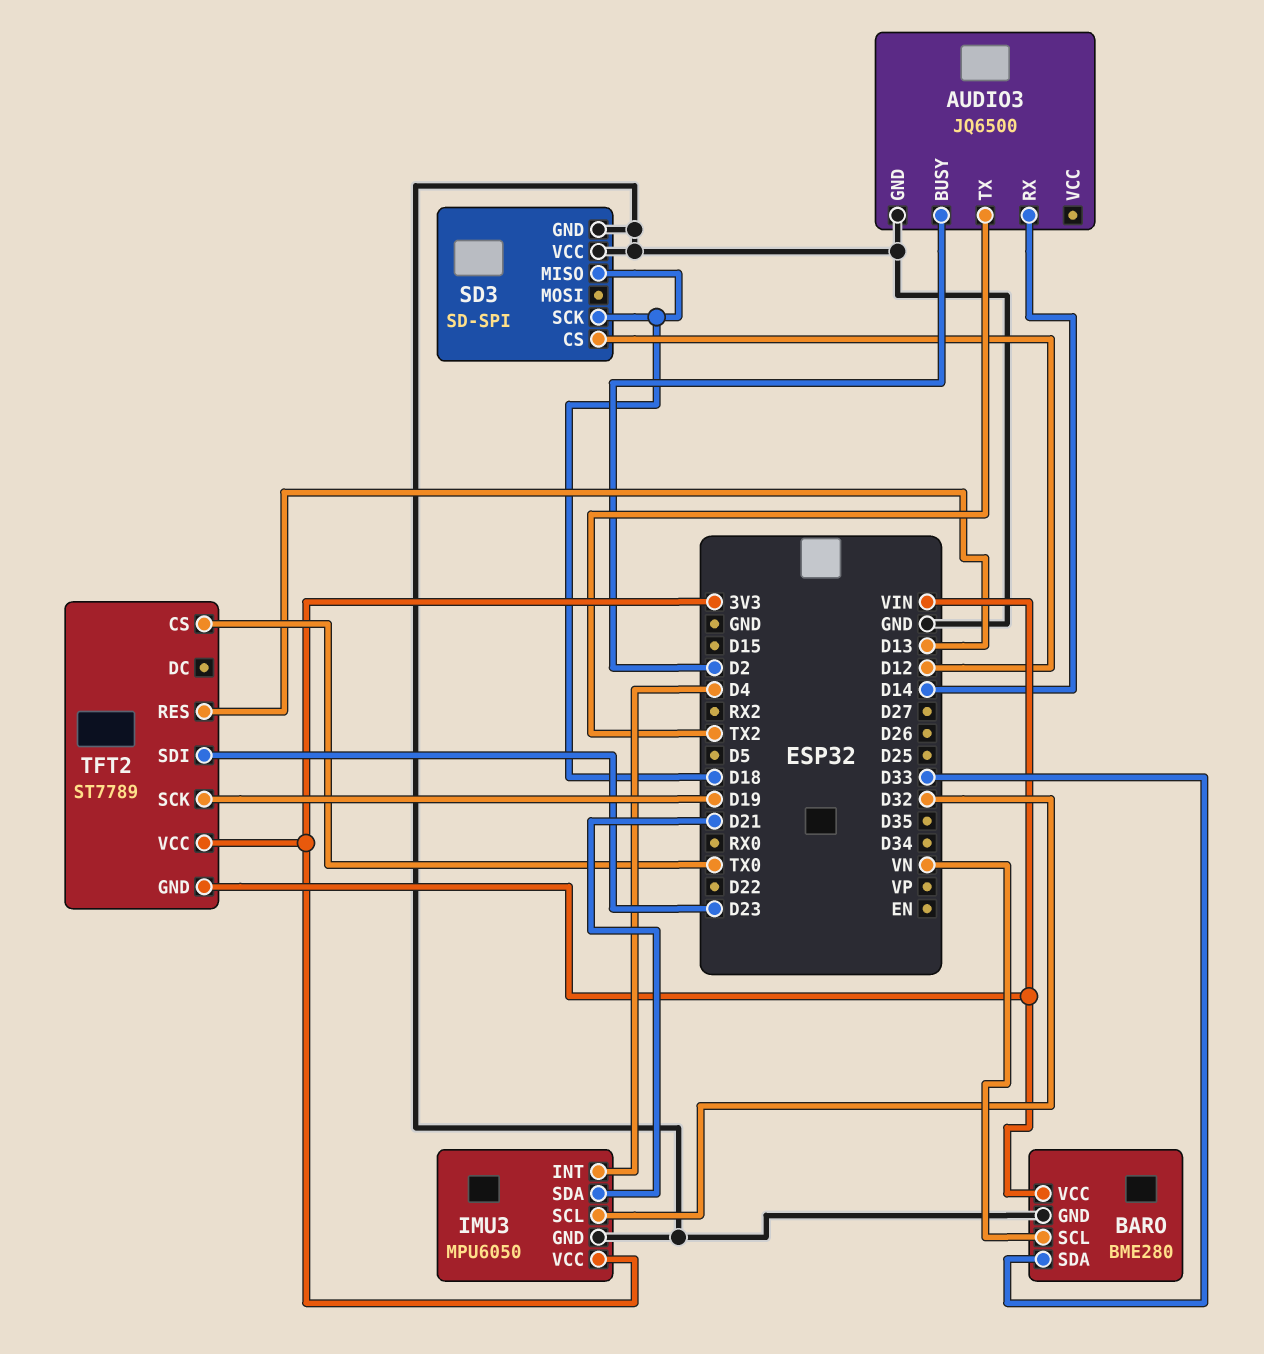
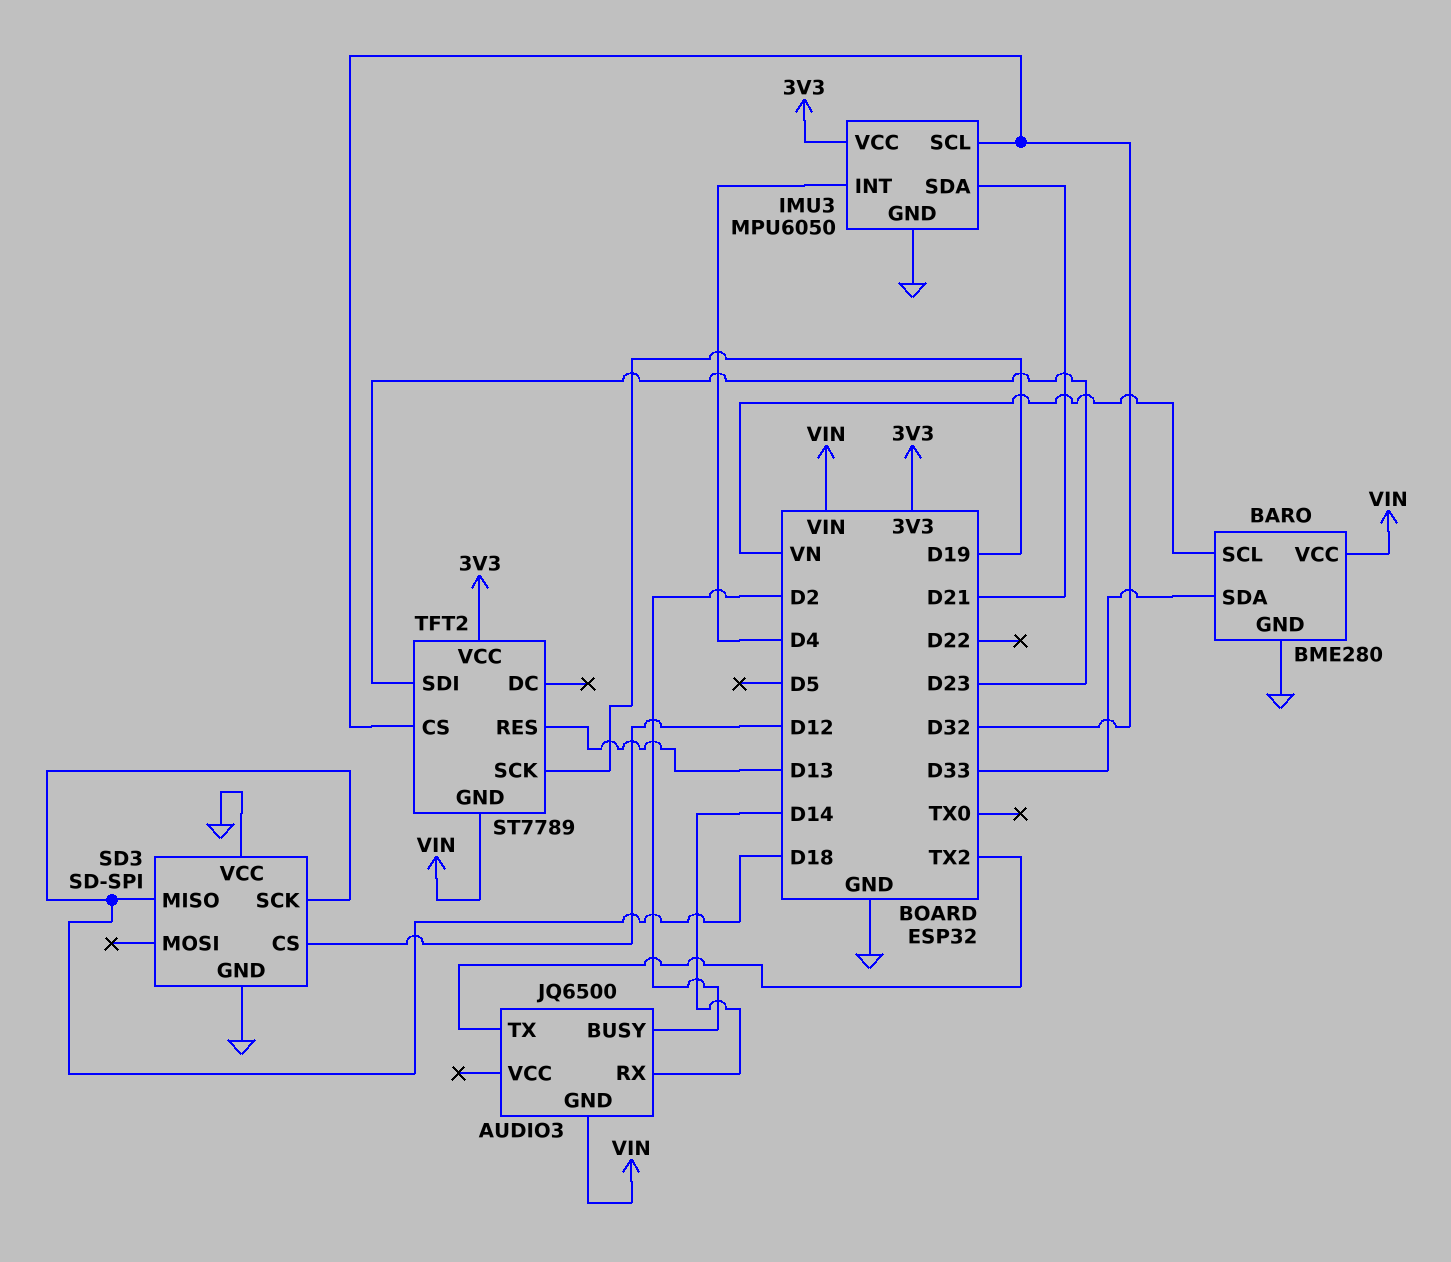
AUDIO3 pin GND: GND -> VIN
TFT2 pin CS: TX0 -> D32

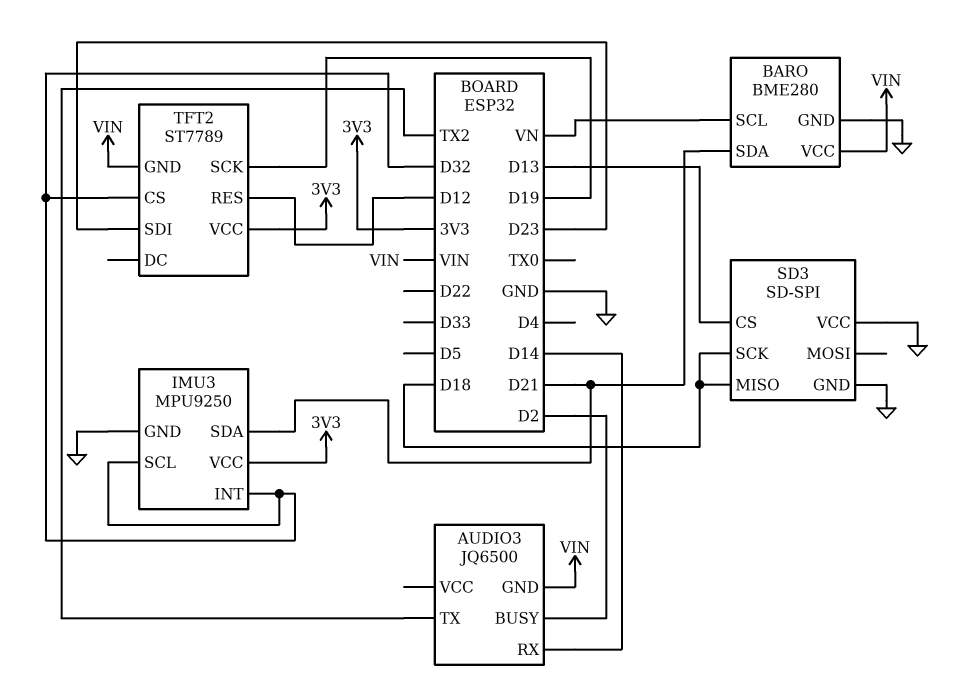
BARO pin SDA: D33 -> D21
IMU3: MPU6050 -> MPU9250
IMU3 pin INT: D4 -> D32
SD3 pin CS: D12 -> D13
TFT2 pin RES: D13 -> D12

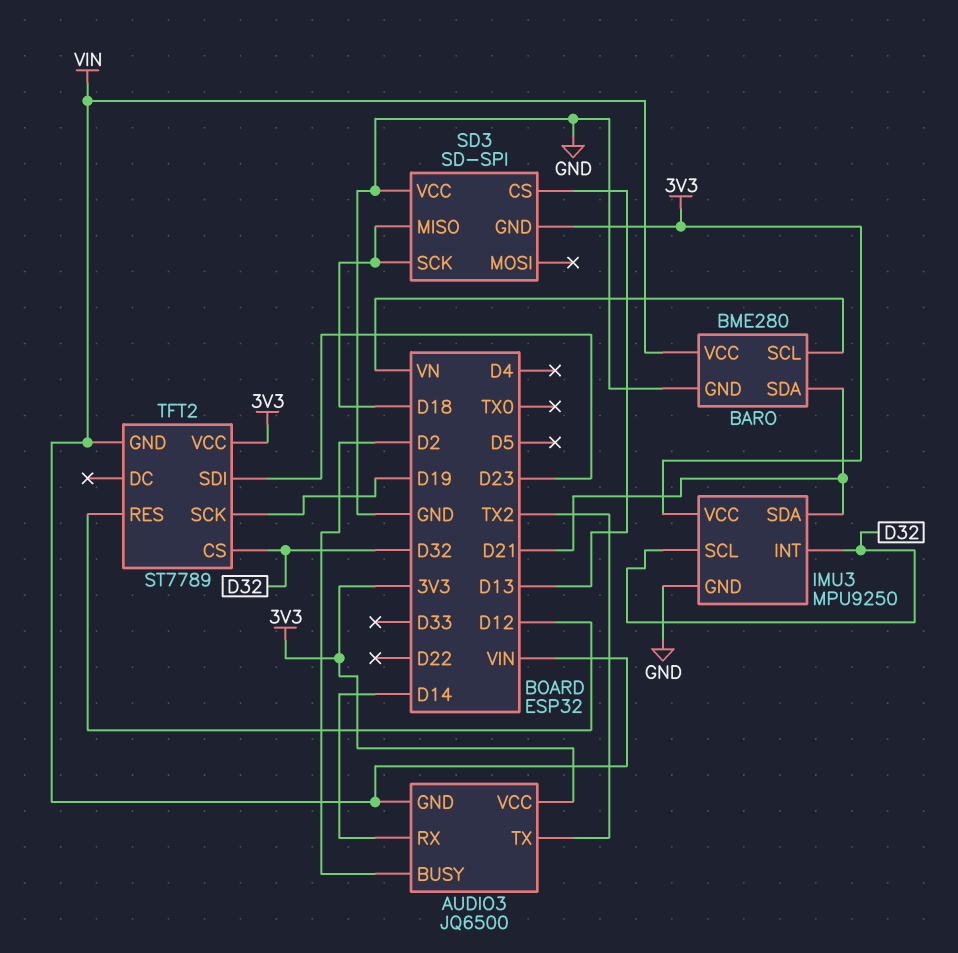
AUDIO3 pin VCC: none -> 3V3
SD3 pin GND: GND -> 3V3

